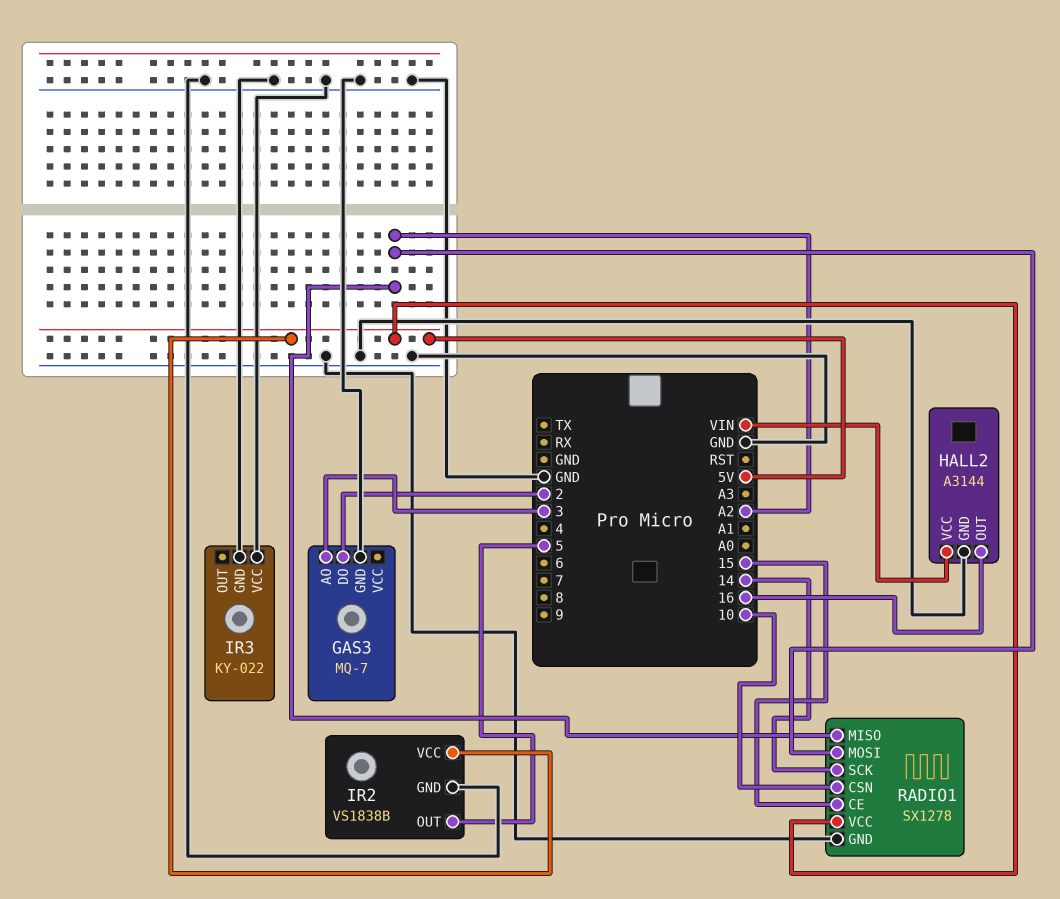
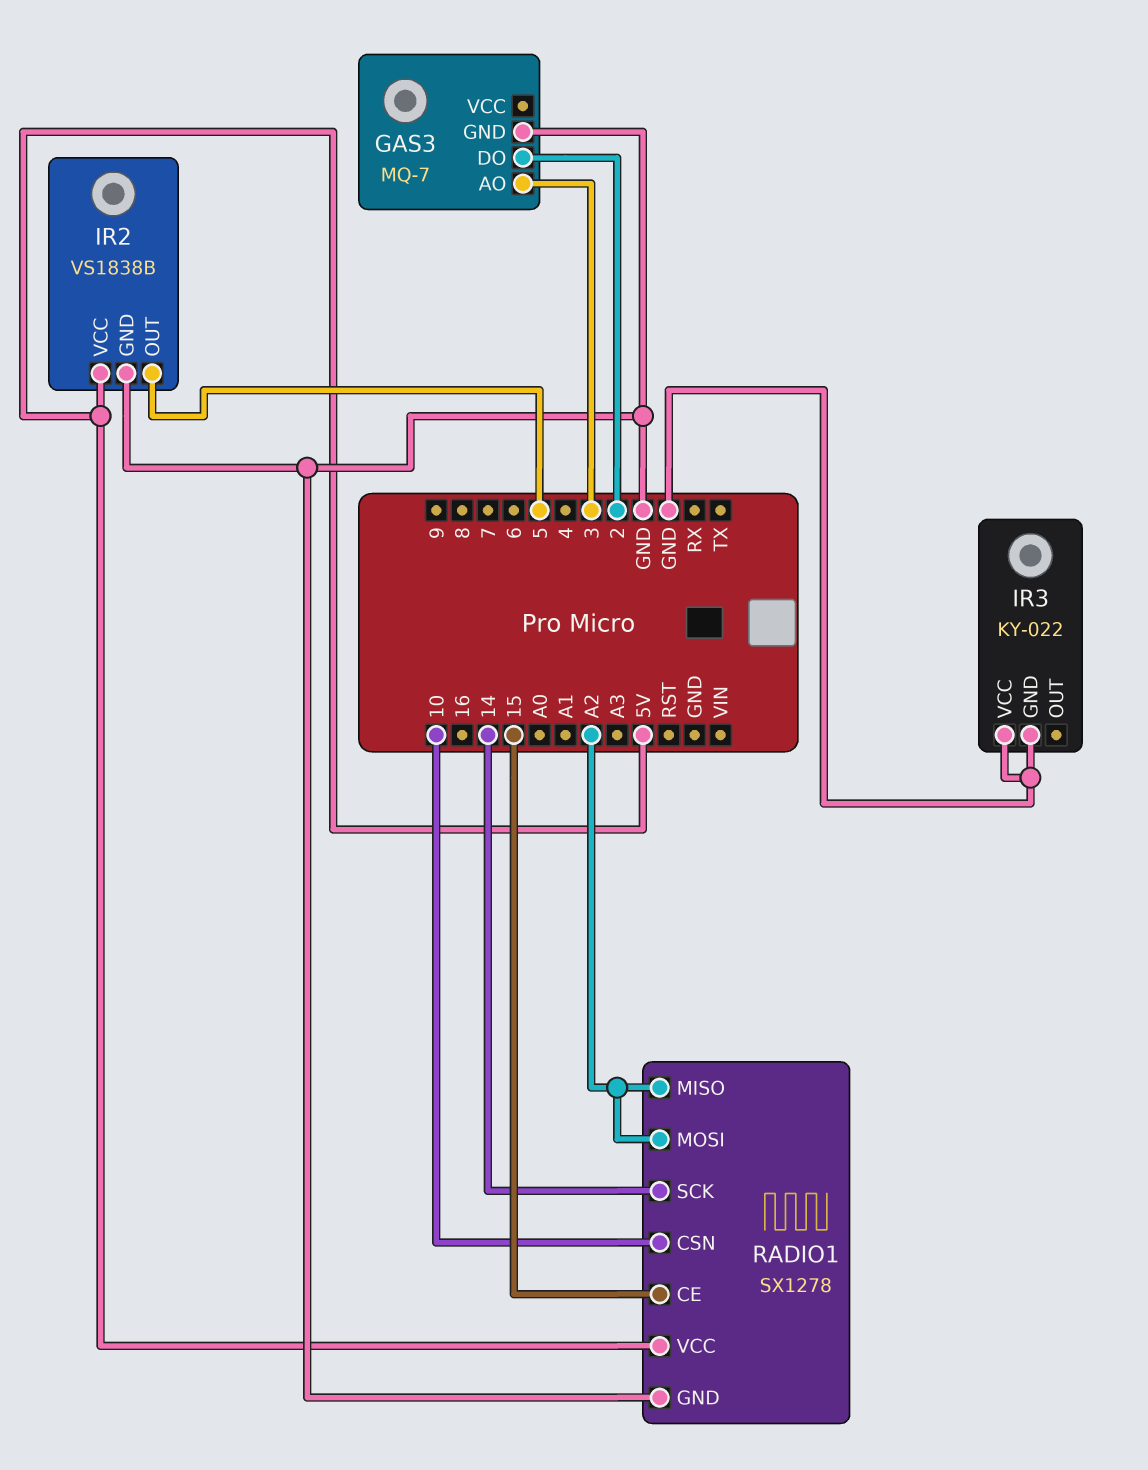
HALL2: A3144 -> none
HALL2 pin GND: GND -> none
HALL2 pin OUT: 16 -> none
HALL2 pin VCC: VIN -> none

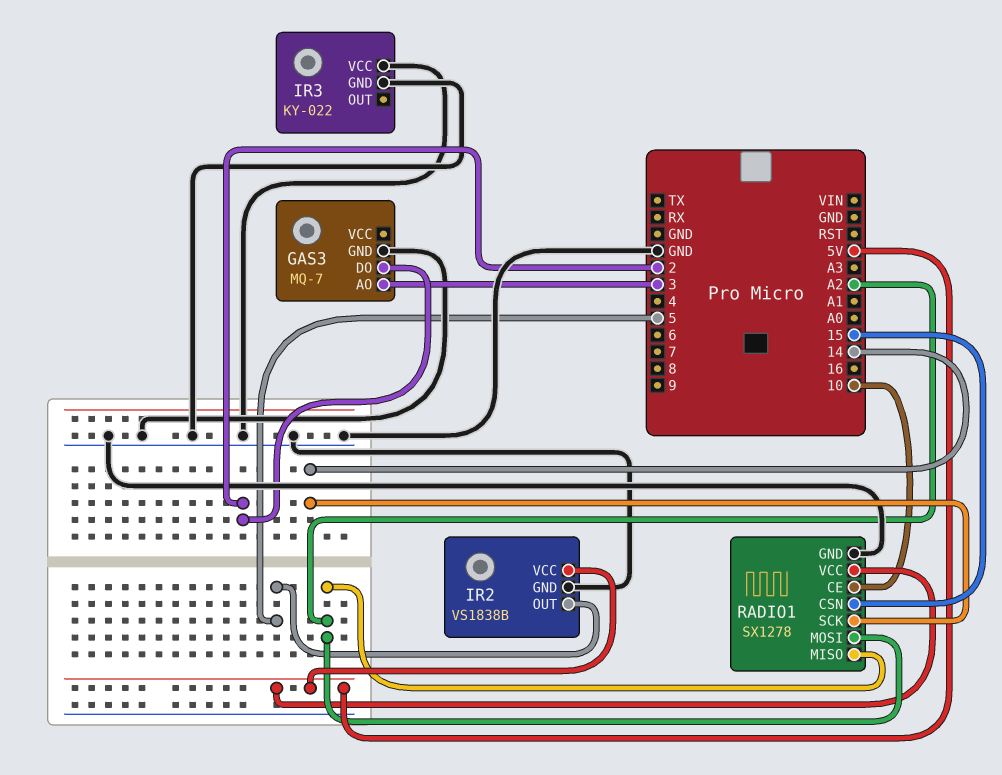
RADIO1 pin CE: 15 -> 10
RADIO1 pin CSN: 10 -> 15

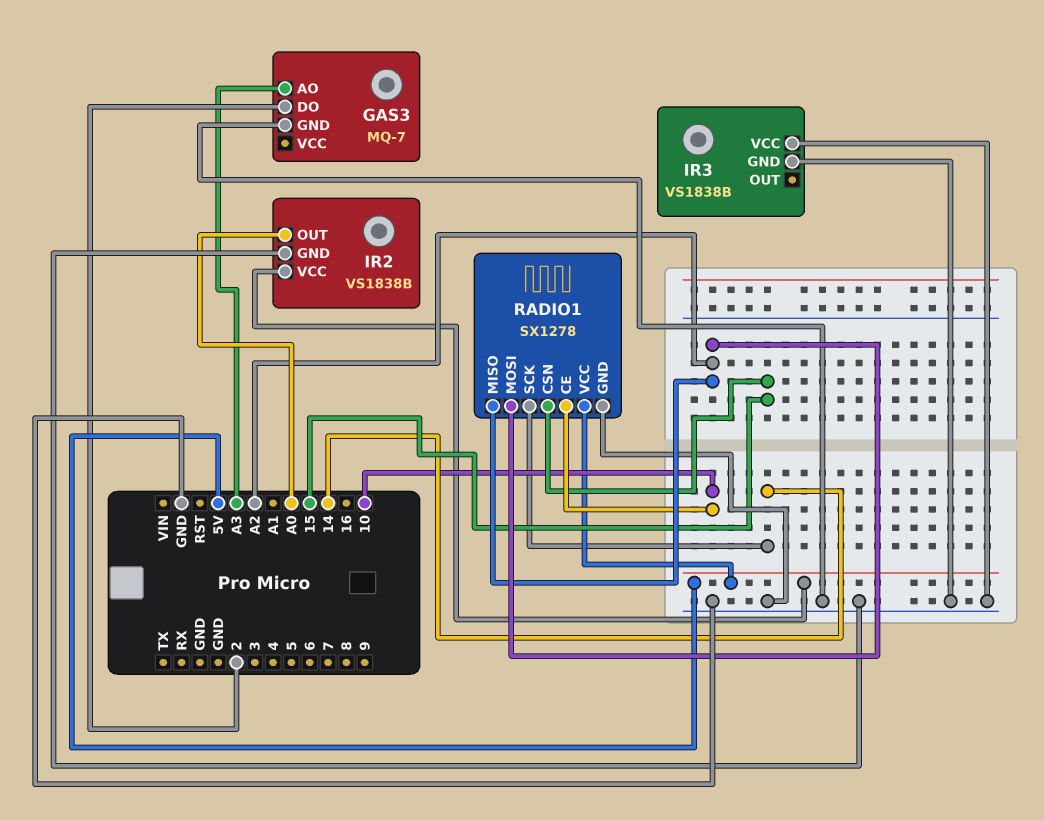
GAS3 pin AO: 3 -> A3
IR2 pin OUT: 5 -> A0
IR3: KY-022 -> VS1838B

